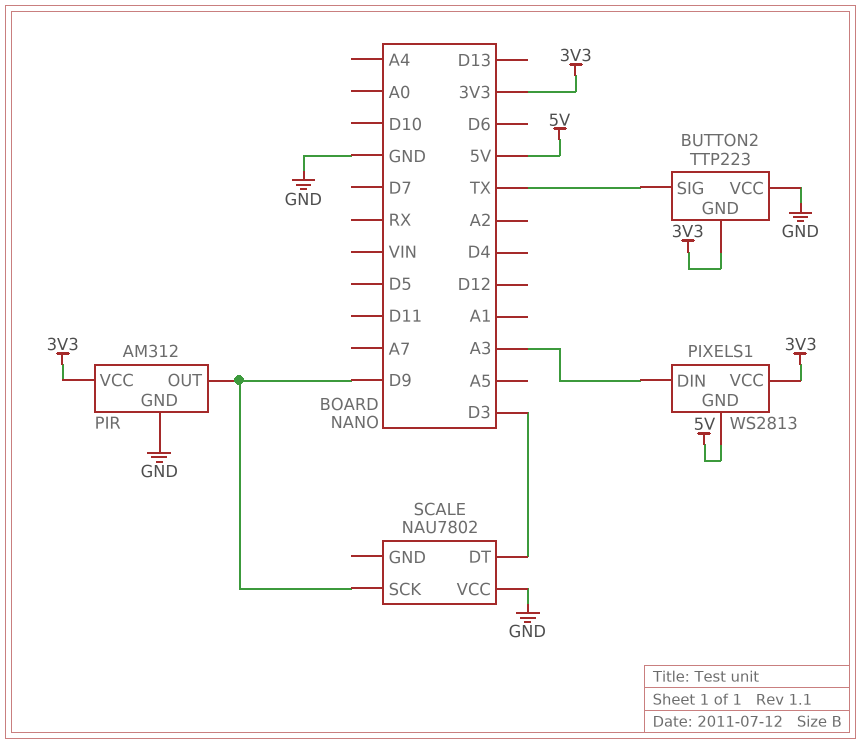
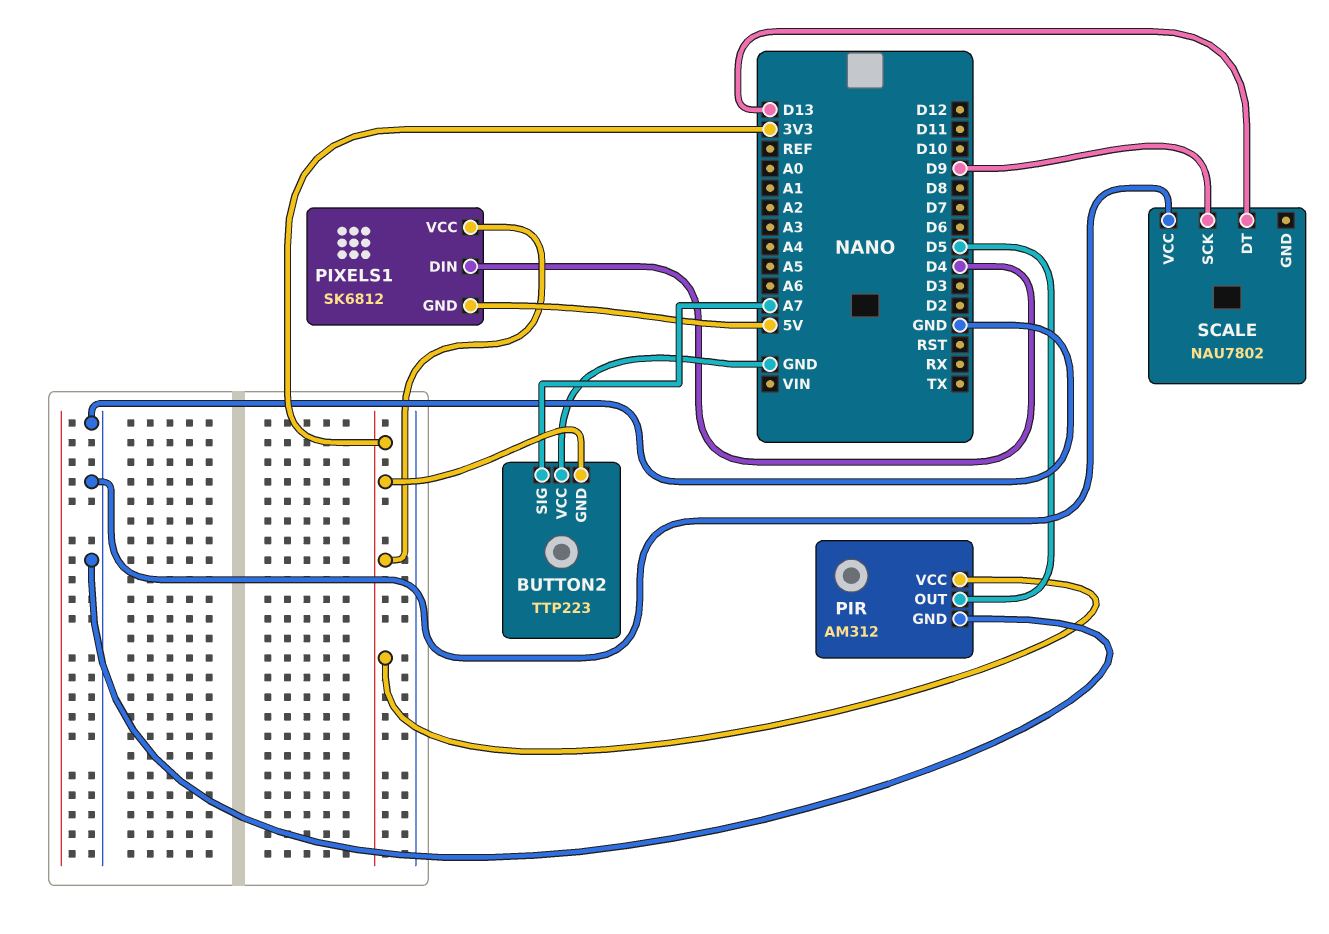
BUTTON2 pin SIG: TX -> A7
PIR pin OUT: D9 -> D5
PIXELS1: WS2813 -> SK6812
PIXELS1 pin DIN: A3 -> D4
SCALE pin DT: D3 -> D13

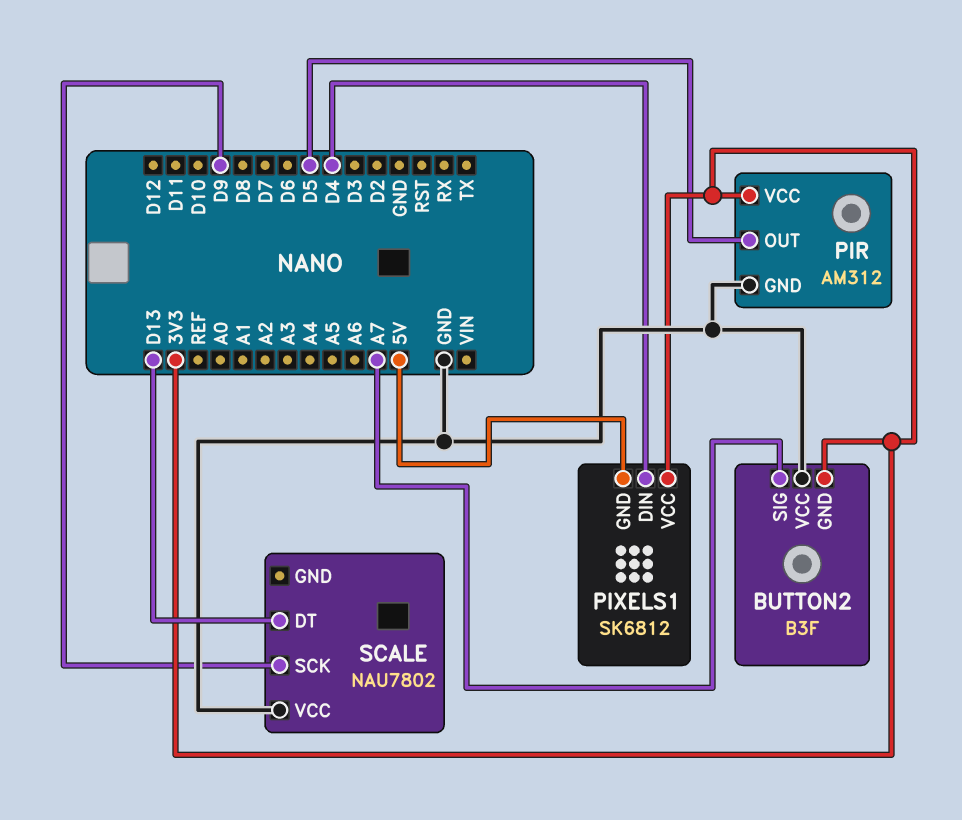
BUTTON2: TTP223 -> B3F

